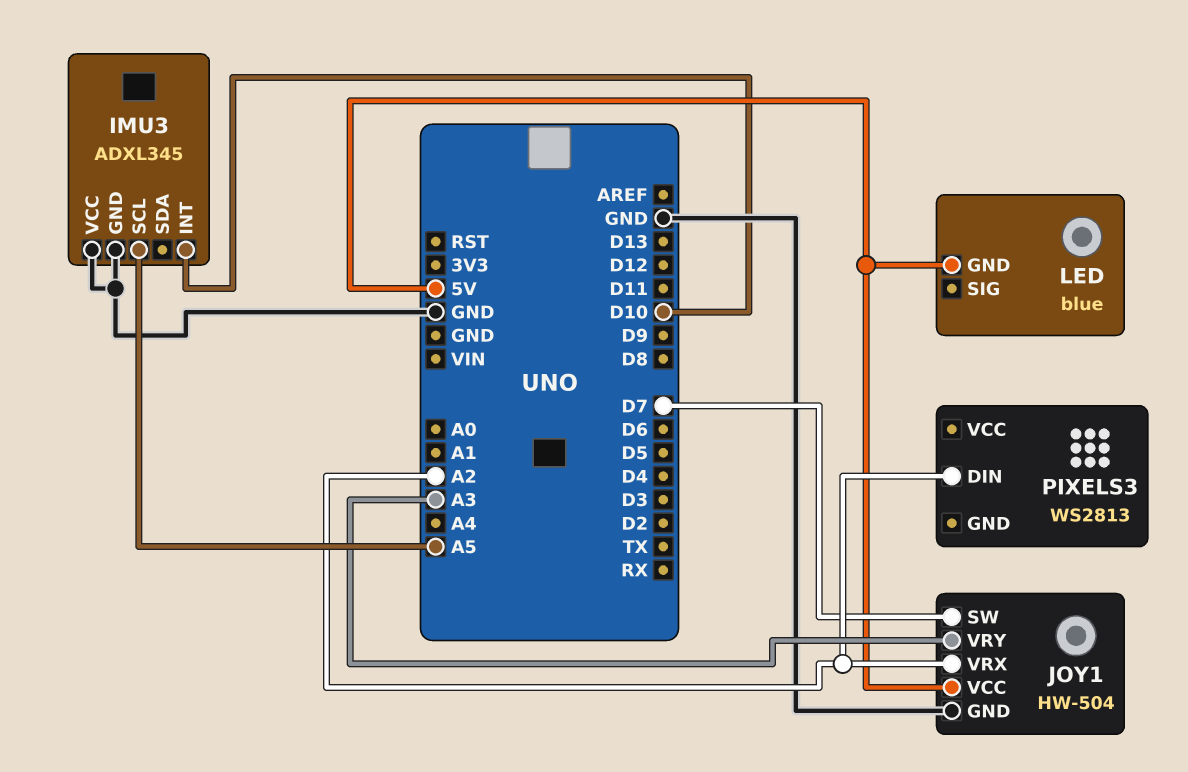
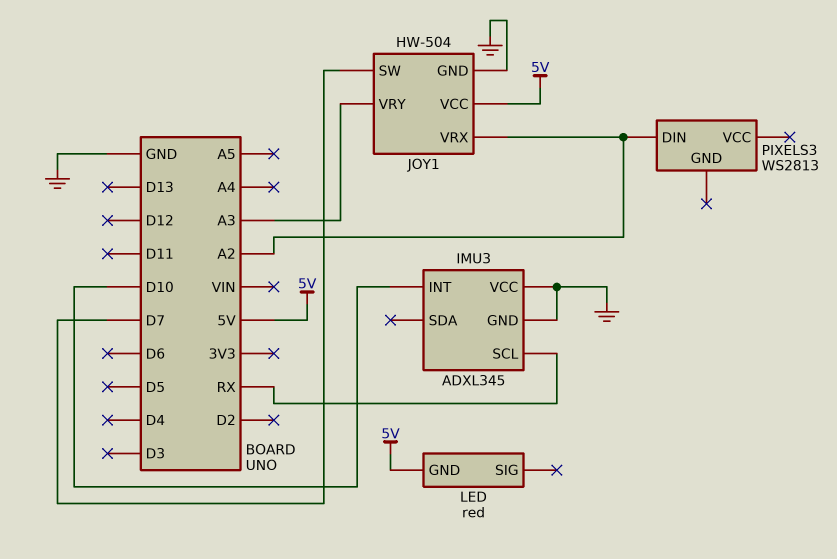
IMU3 pin SCL: A5 -> RX
LED: blue -> red

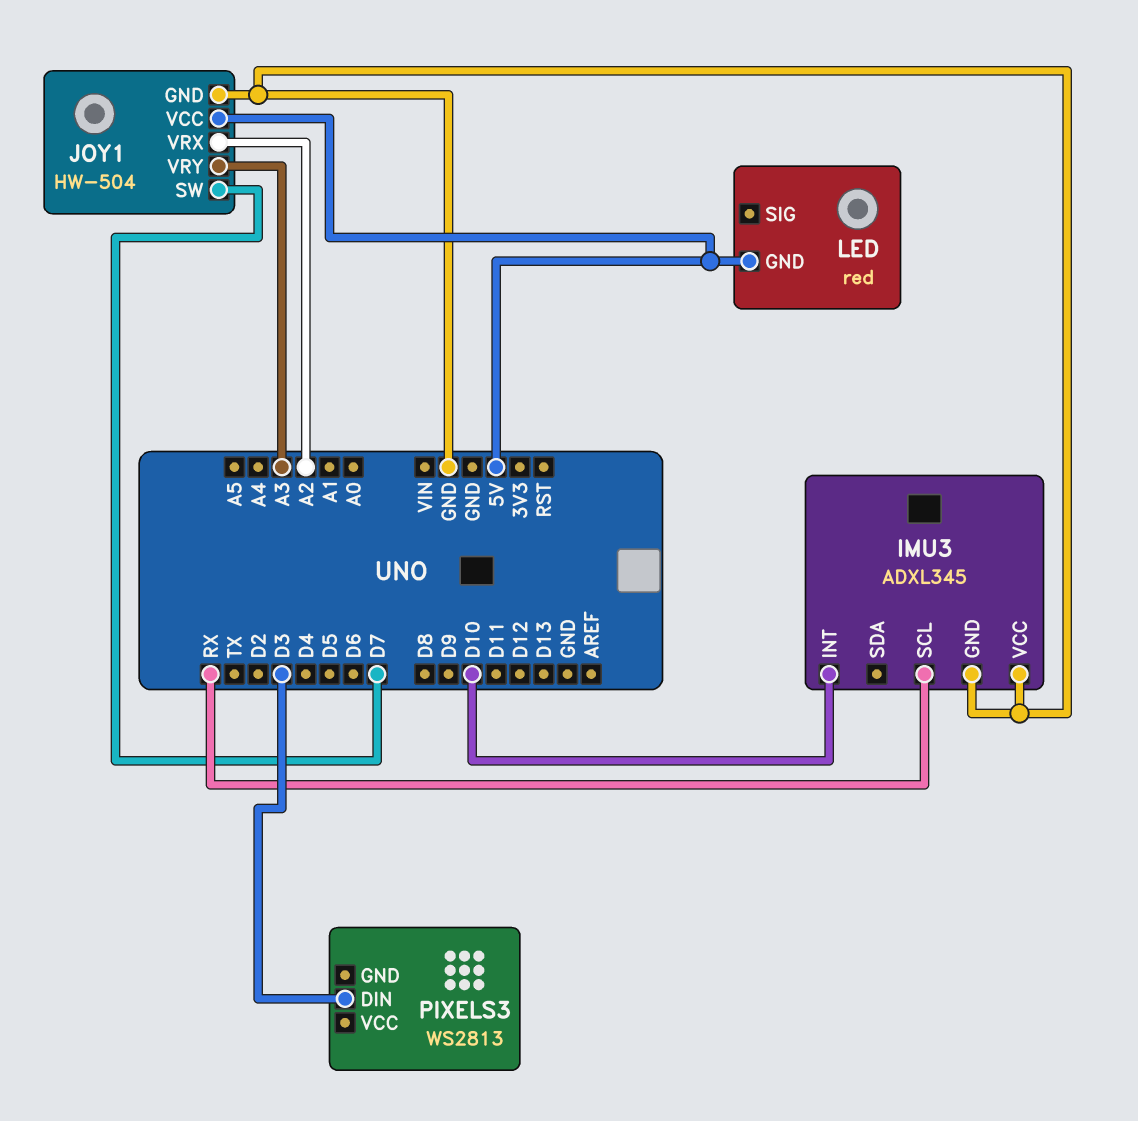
PIXELS3 pin DIN: A2 -> D3

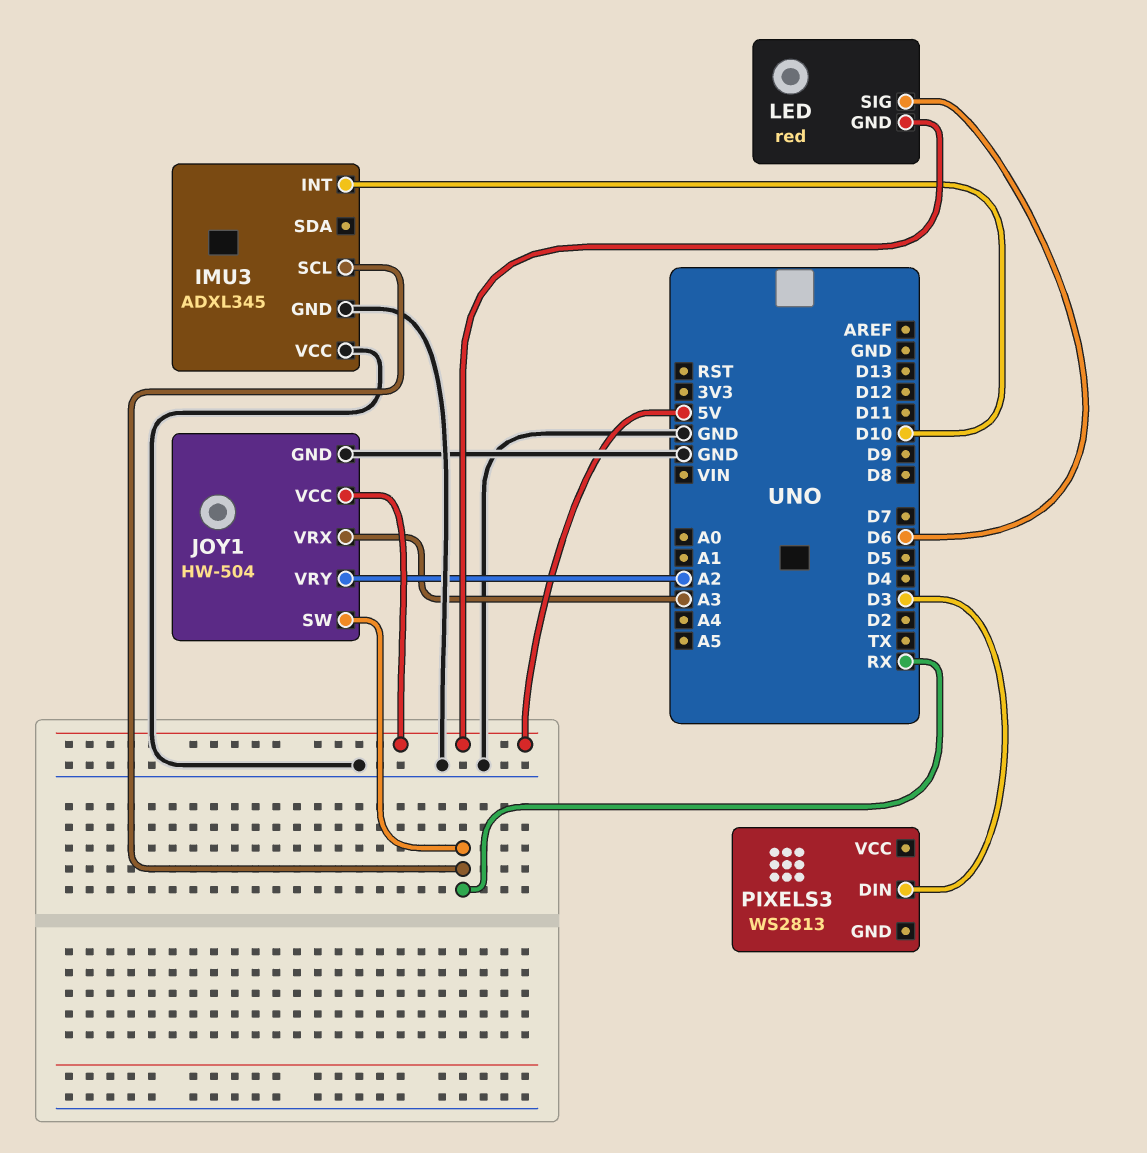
JOY1 pin SW: D7 -> RX
JOY1 pin VRX: A2 -> A3
JOY1 pin VRY: A3 -> A2
LED pin SIG: none -> D6

